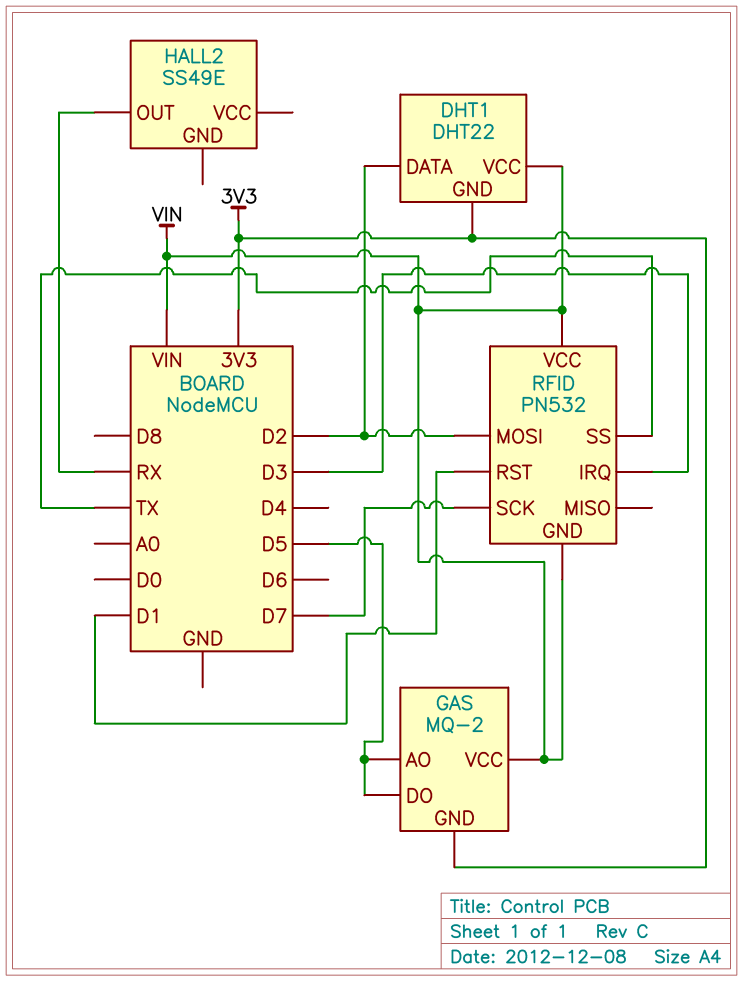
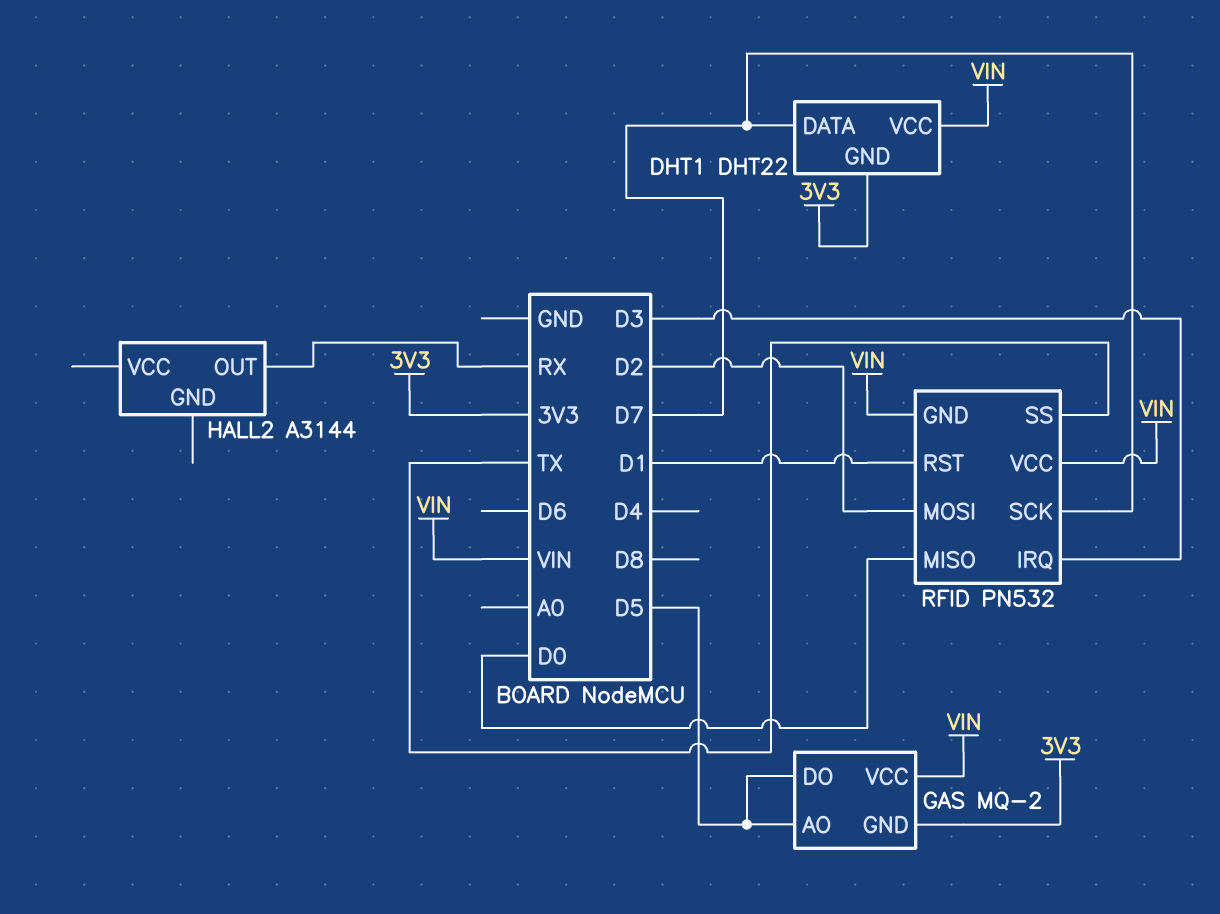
DHT1 pin DATA: D2 -> D7
HALL2: SS49E -> A3144
RFID pin MISO: none -> D0

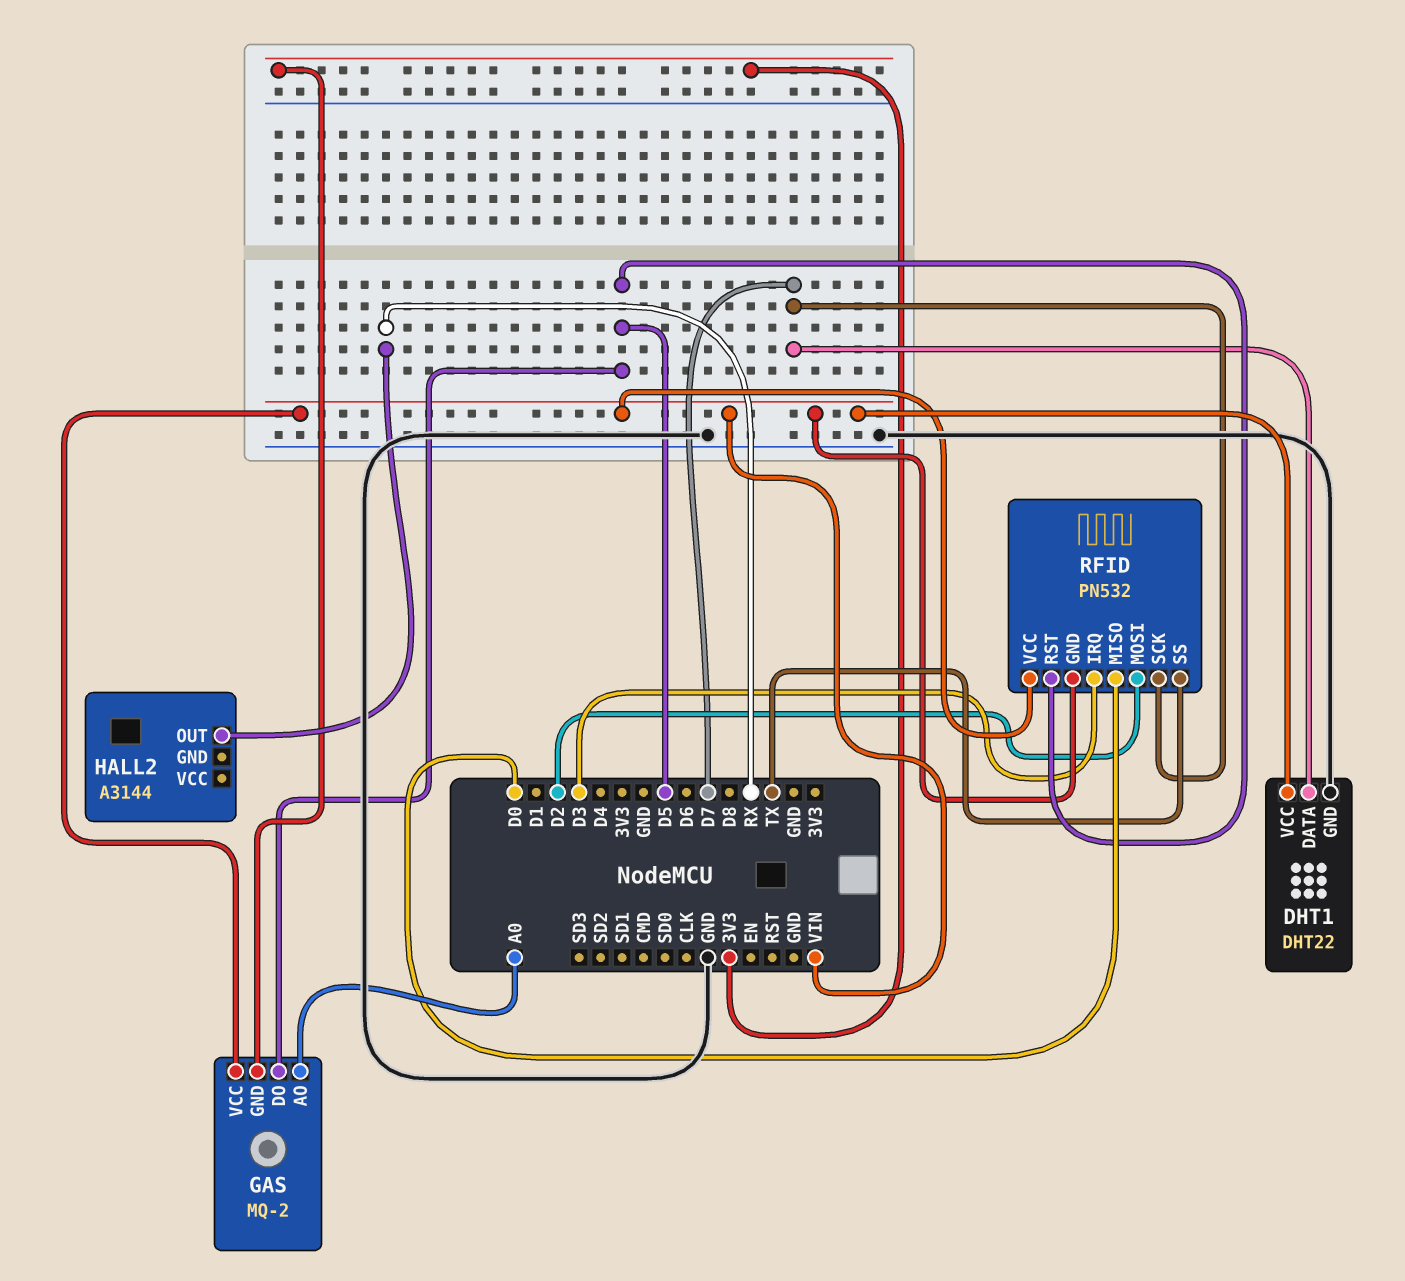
DHT1 pin GND: 3V3 -> GND
GAS pin AO: D5 -> A0
RFID pin RST: D1 -> D5

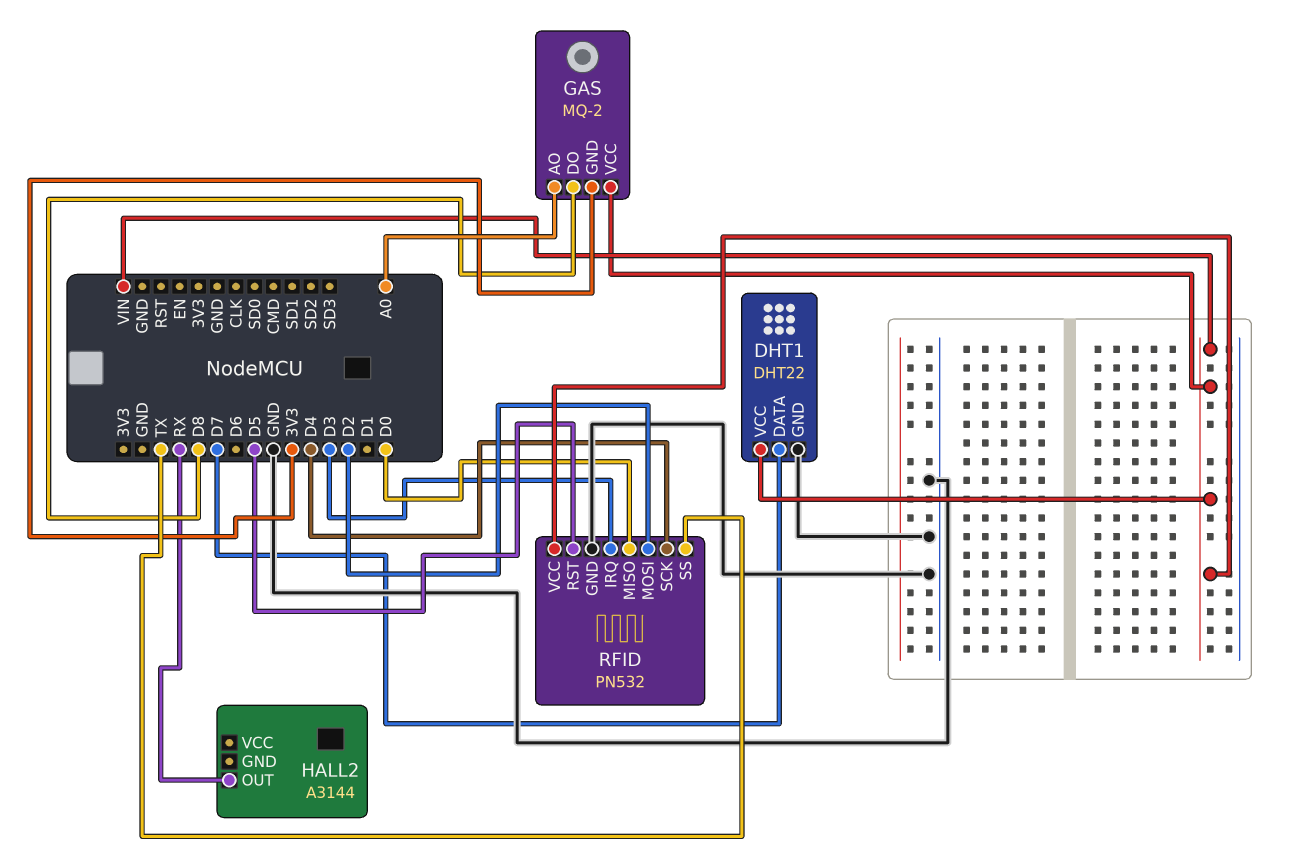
GAS pin DO: D5 -> D8
RFID pin GND: VIN -> GND
RFID pin SCK: D7 -> D4

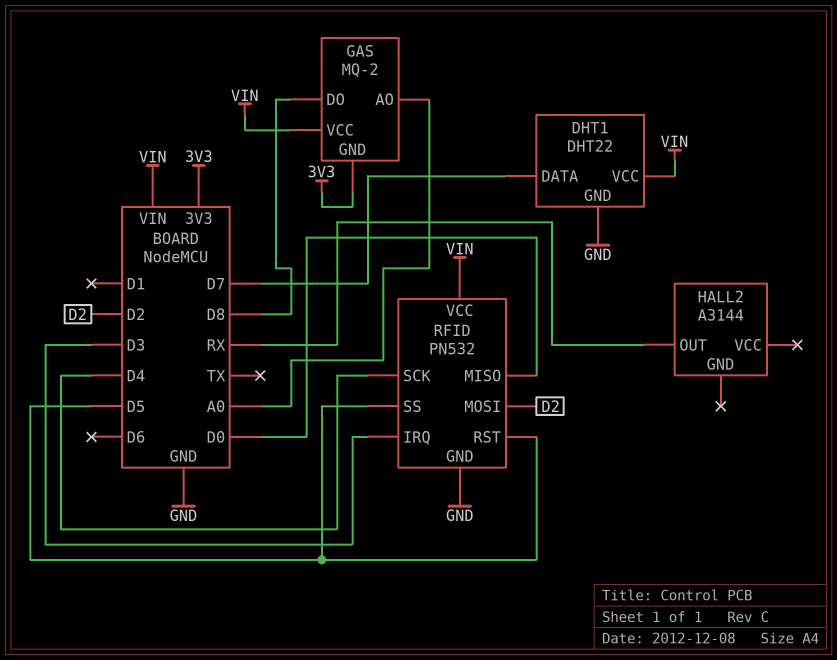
RFID pin SS: TX -> D5

